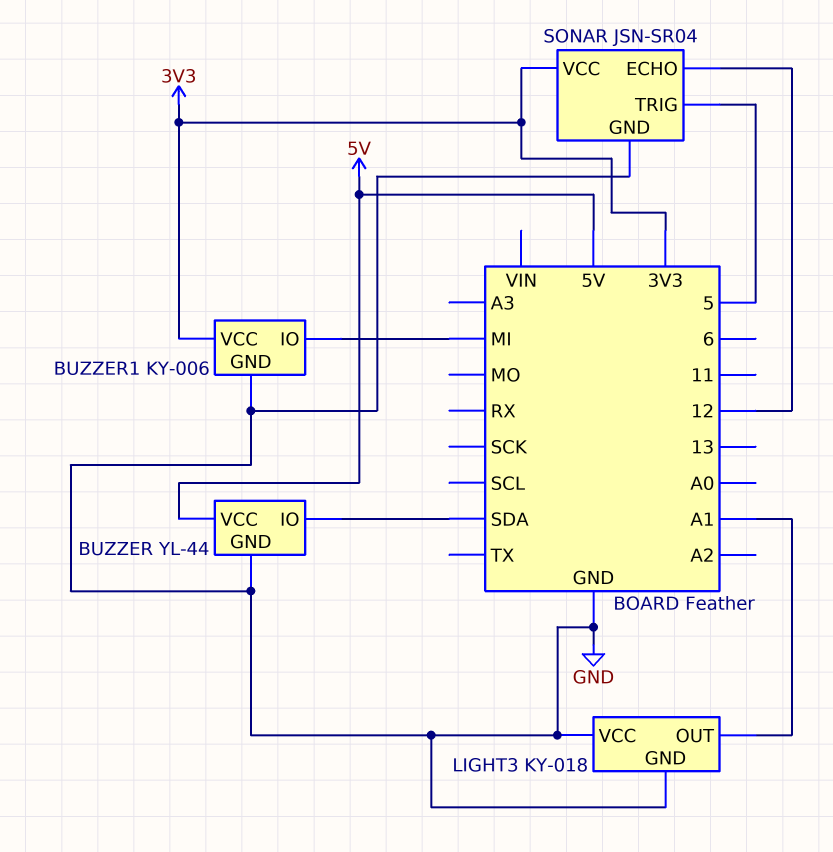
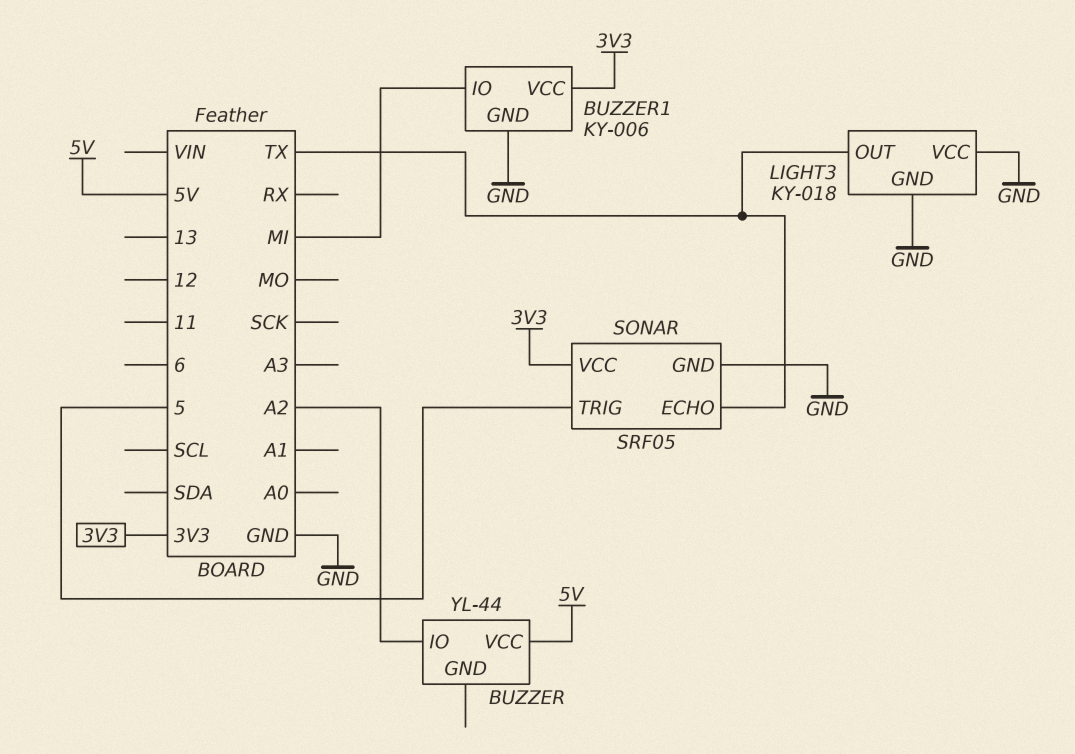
BUZZER pin GND: GND -> none
BUZZER pin IO: SDA -> A2
LIGHT3 pin OUT: A1 -> TX
SONAR: JSN-SR04 -> SRF05
SONAR pin ECHO: 12 -> TX

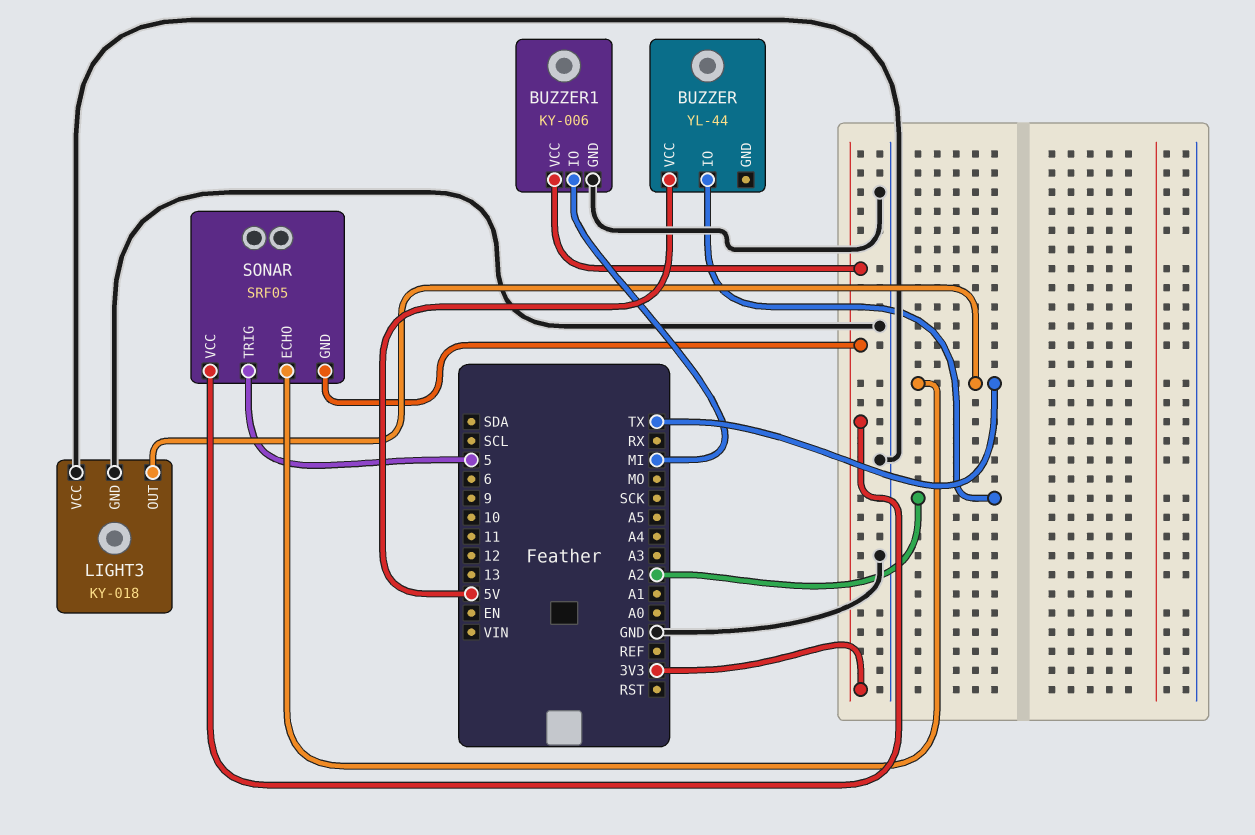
SONAR pin GND: GND -> 3V3

